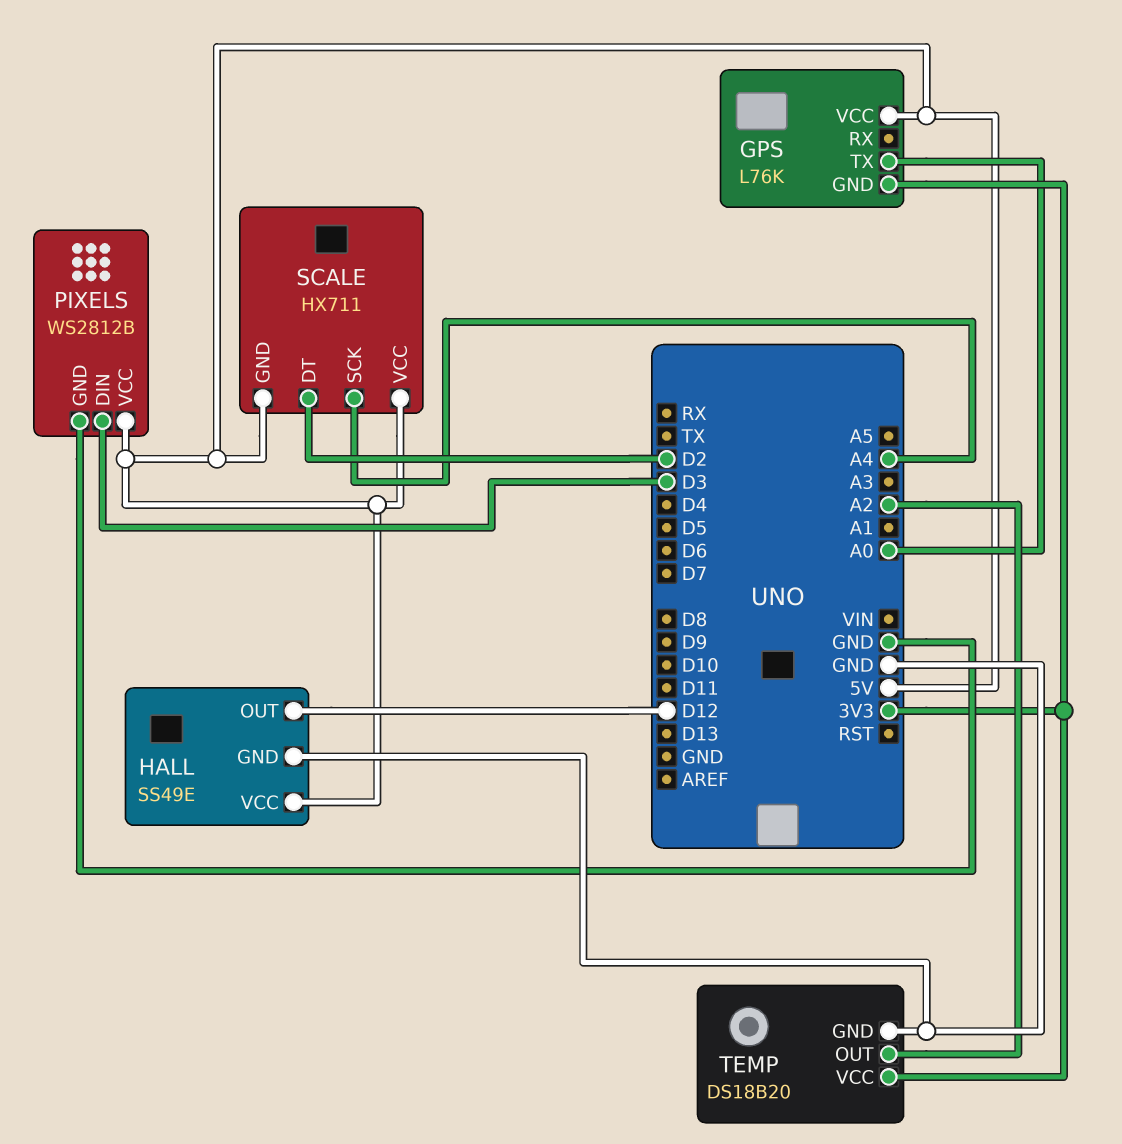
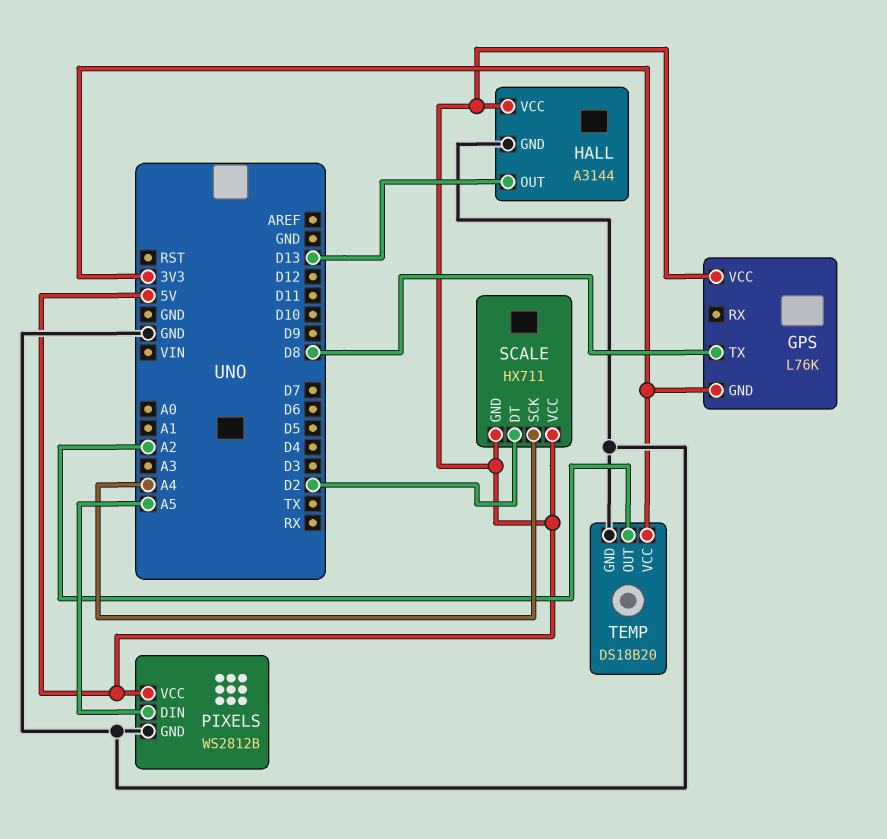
GPS pin TX: A0 -> D8
HALL: SS49E -> A3144
HALL pin OUT: D12 -> D13
PIXELS pin DIN: D3 -> A5

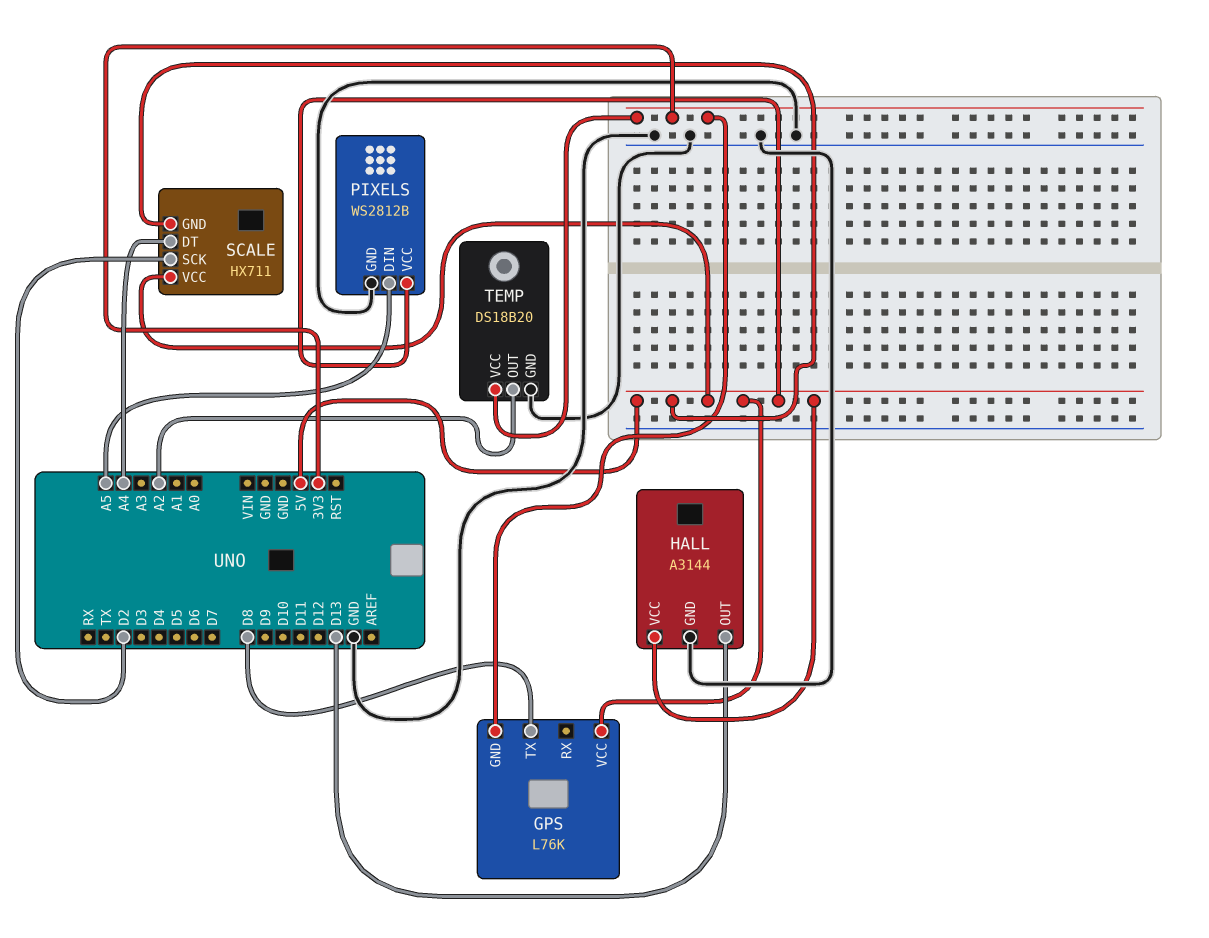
SCALE pin DT: D2 -> A4
SCALE pin SCK: A4 -> D2

